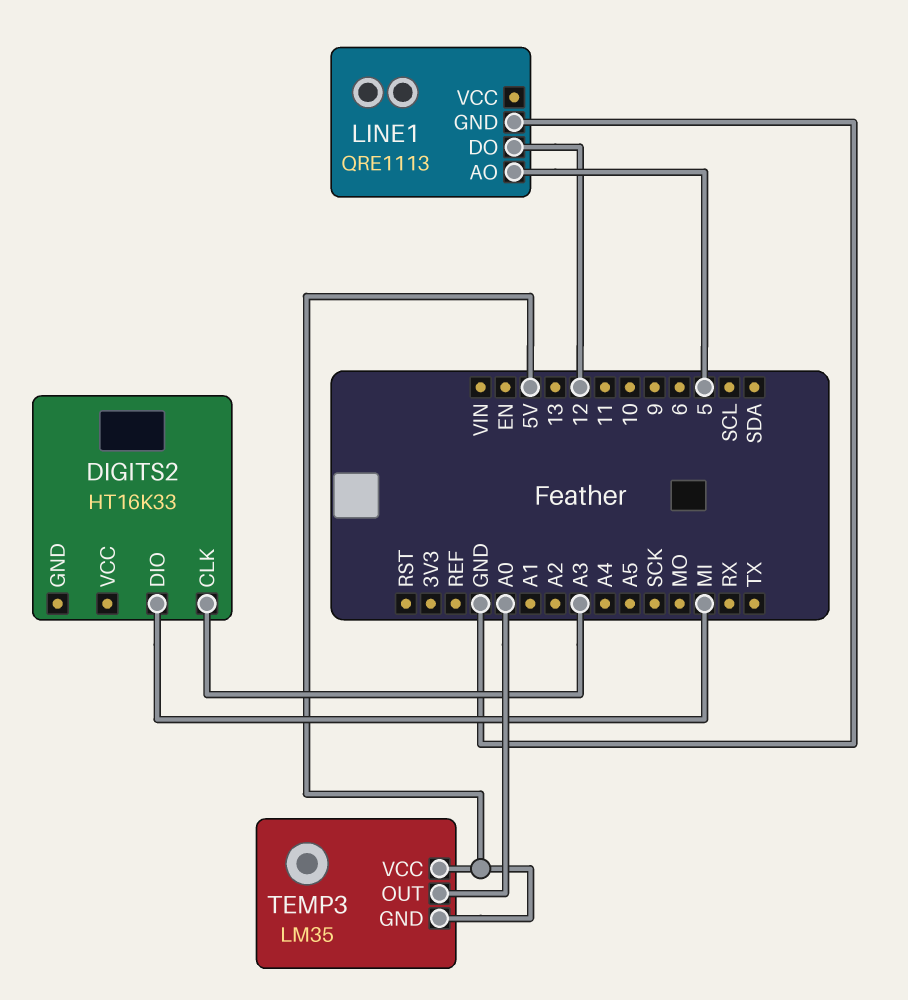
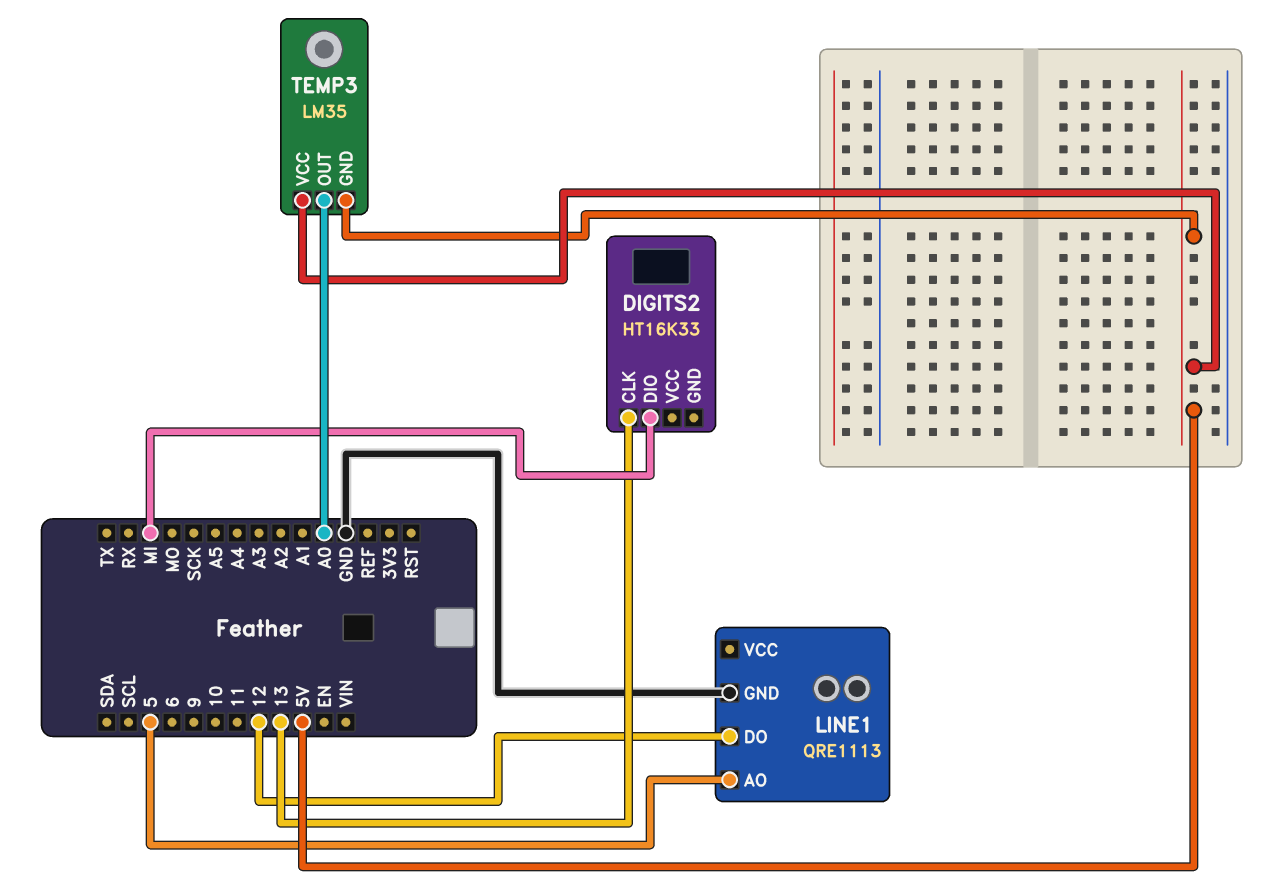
DIGITS2 pin CLK: A3 -> 13

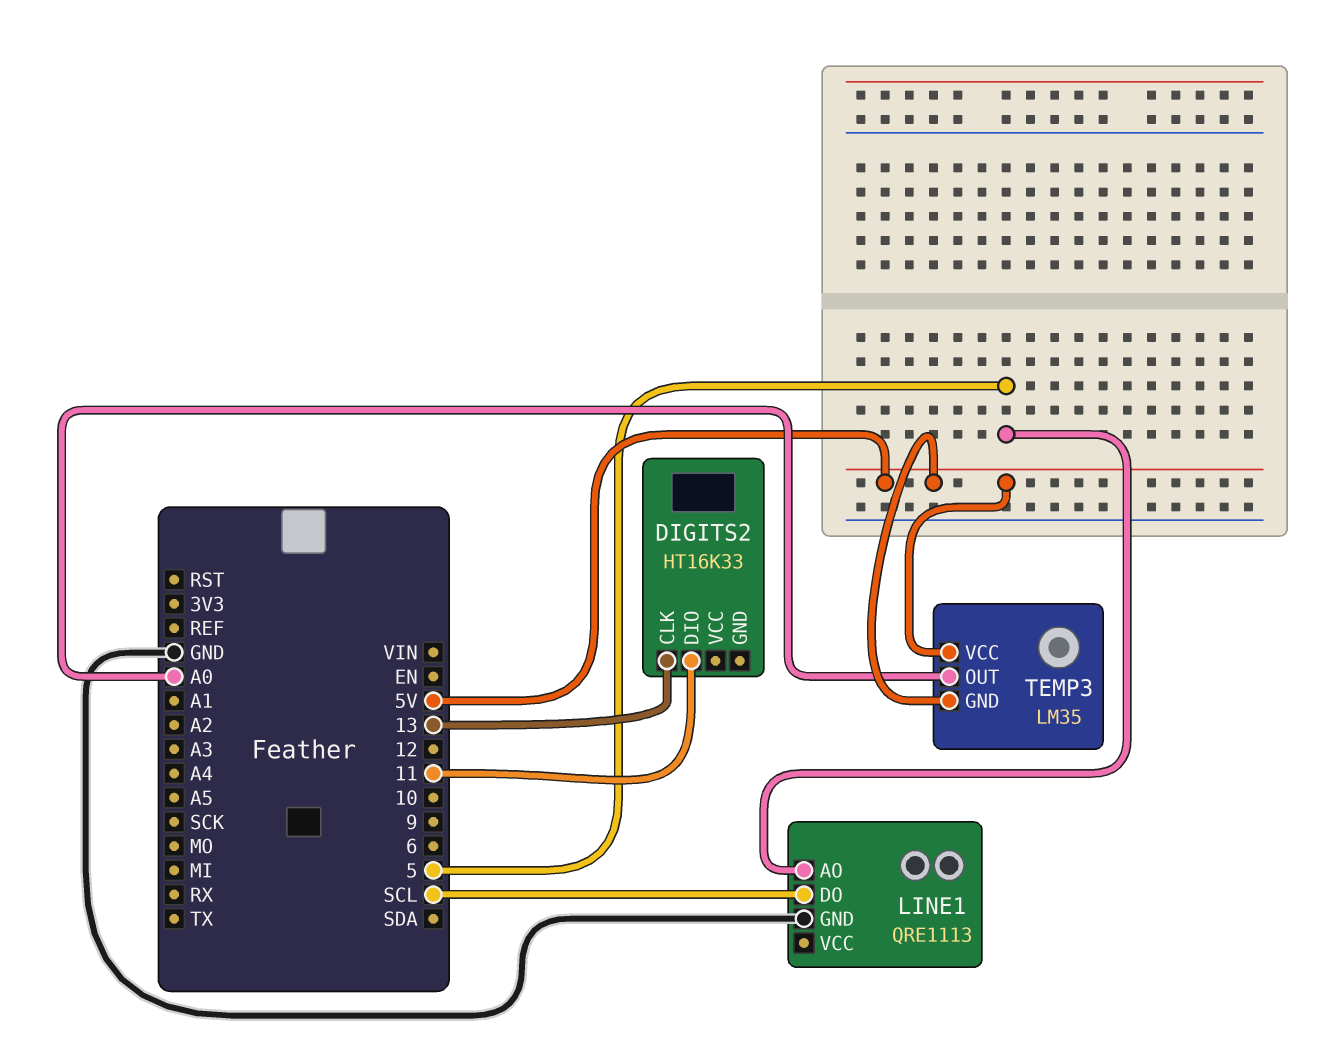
DIGITS2 pin DIO: MI -> 11
LINE1 pin DO: 12 -> SCL

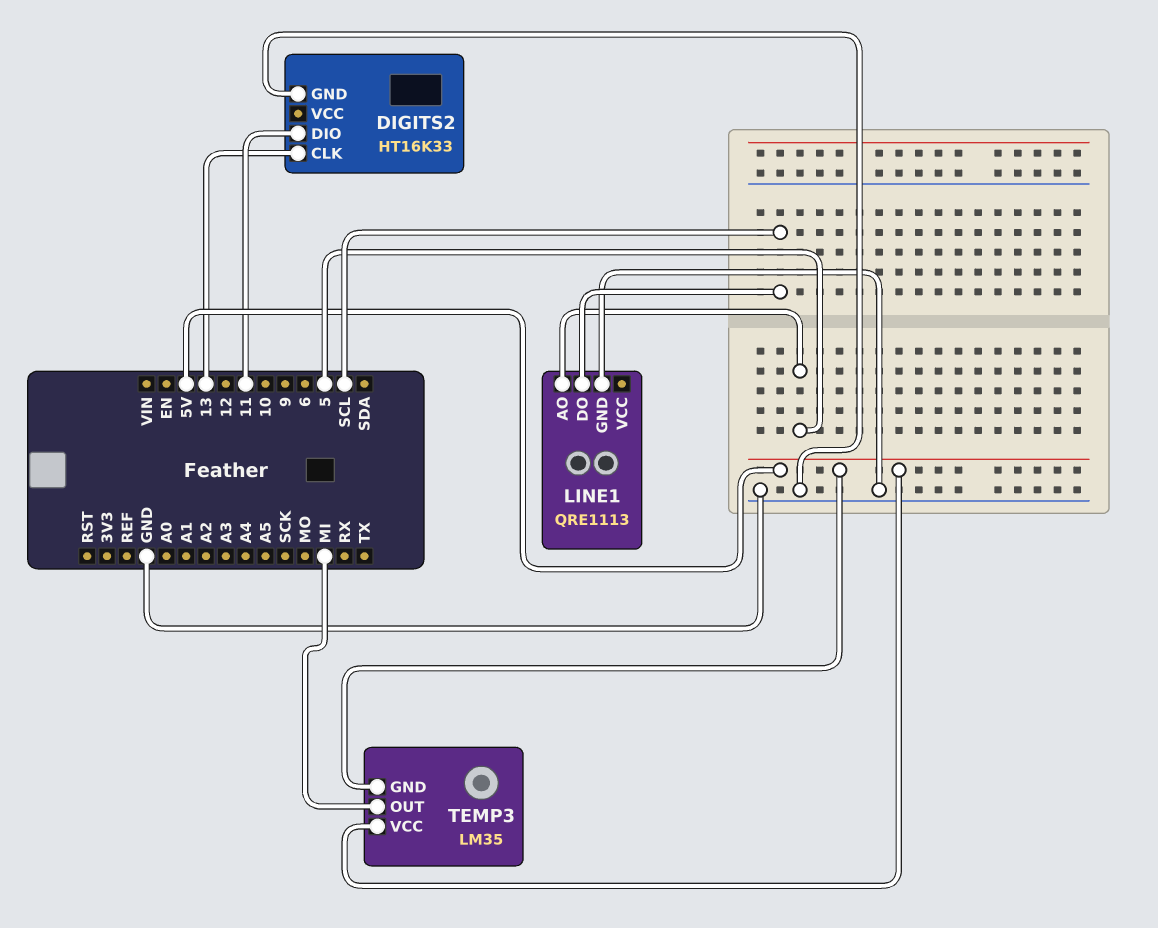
DIGITS2 pin GND: none -> GND
TEMP3 pin OUT: A0 -> MI

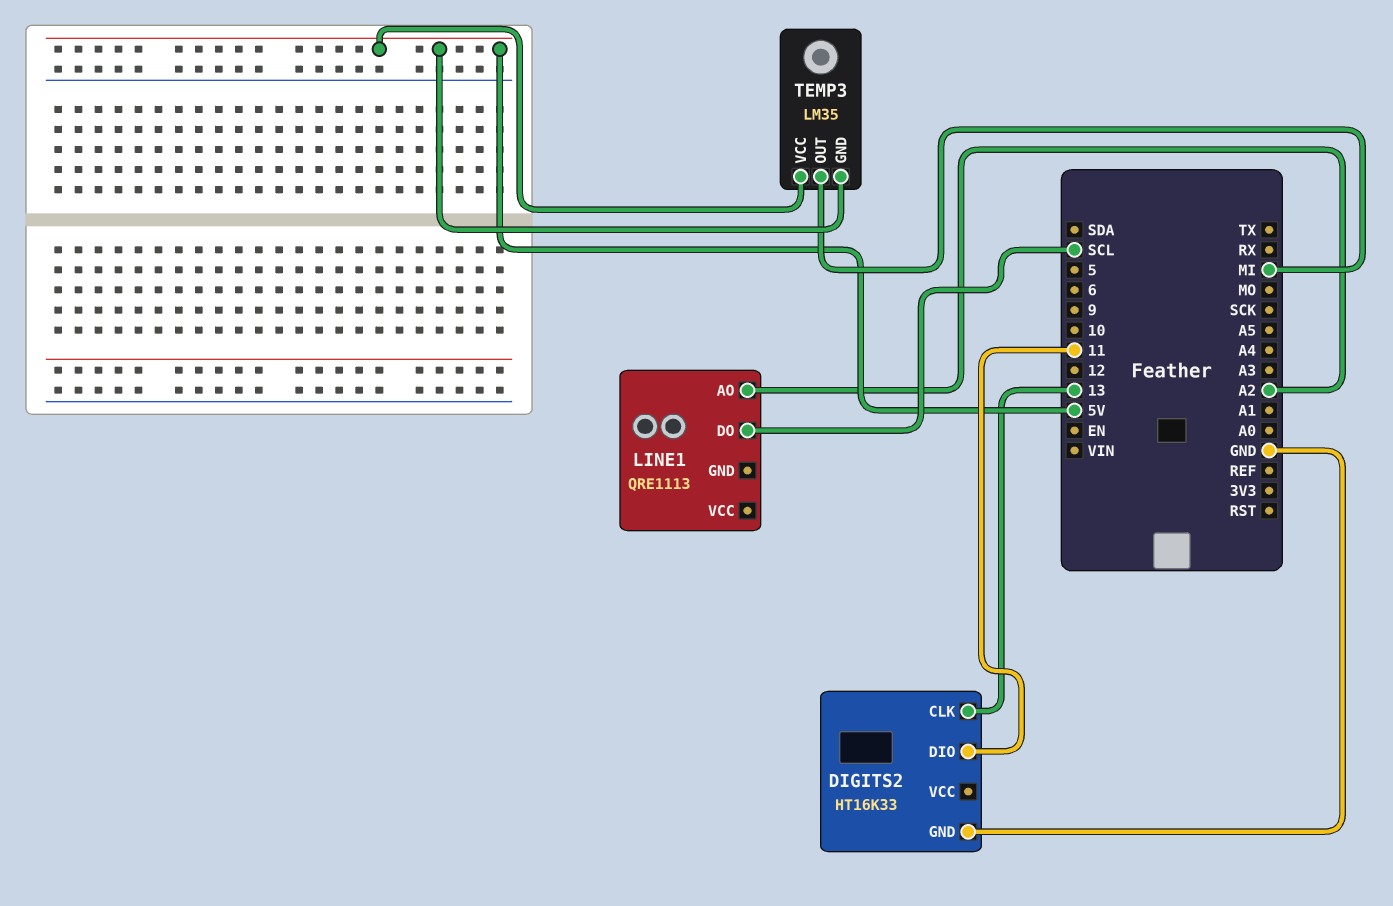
LINE1 pin AO: 5 -> A2
LINE1 pin GND: GND -> none

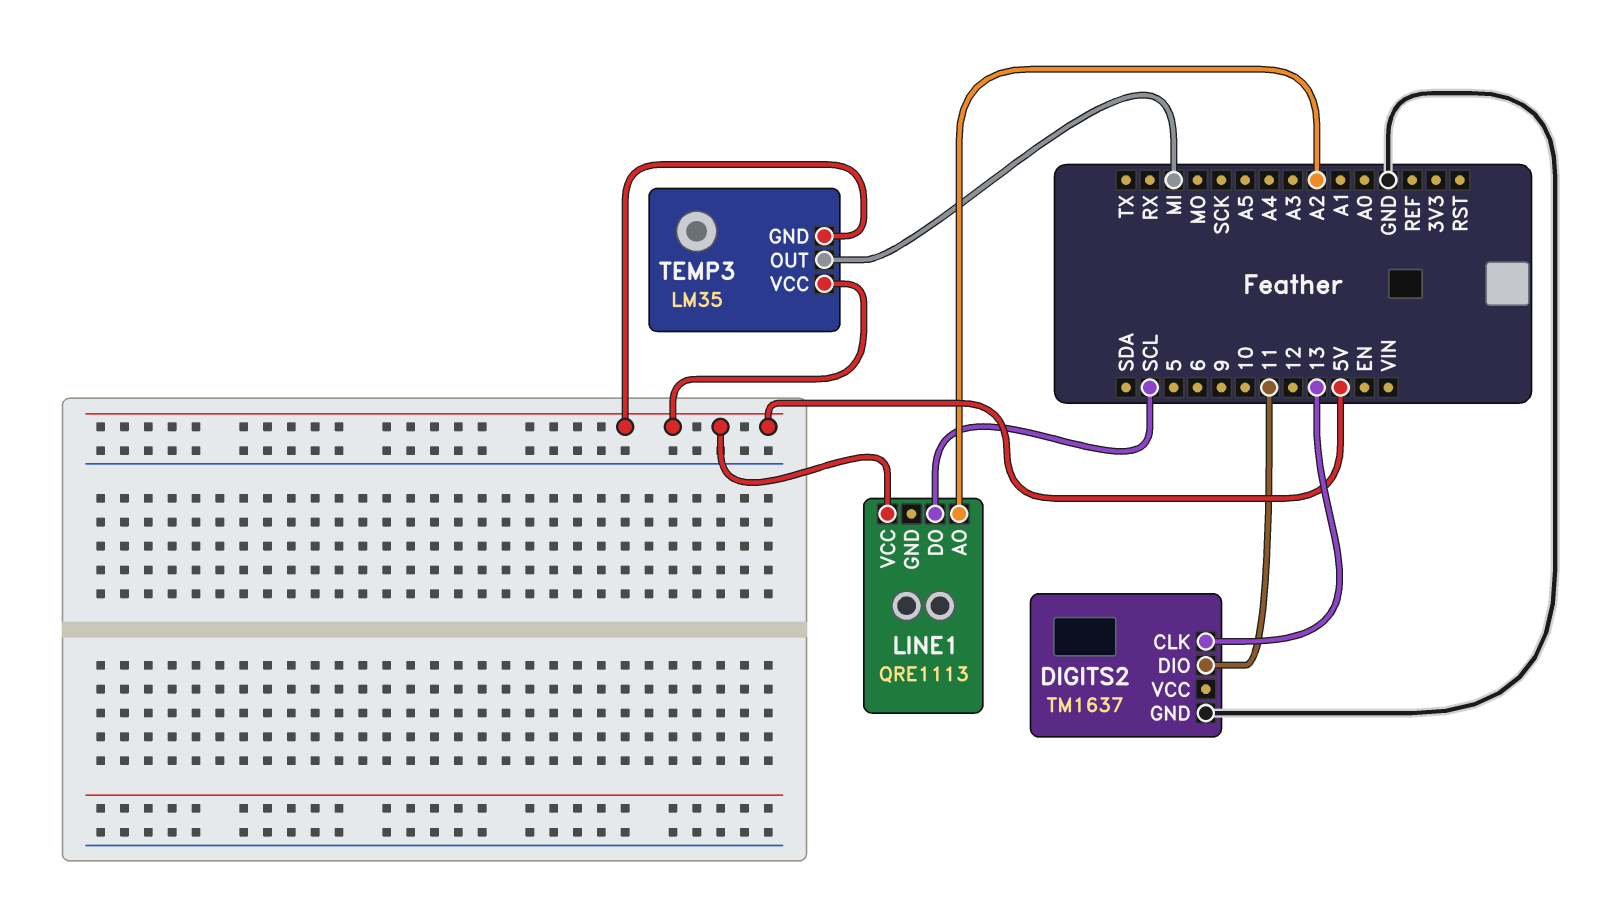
DIGITS2: HT16K33 -> TM1637
LINE1 pin VCC: none -> 5V

